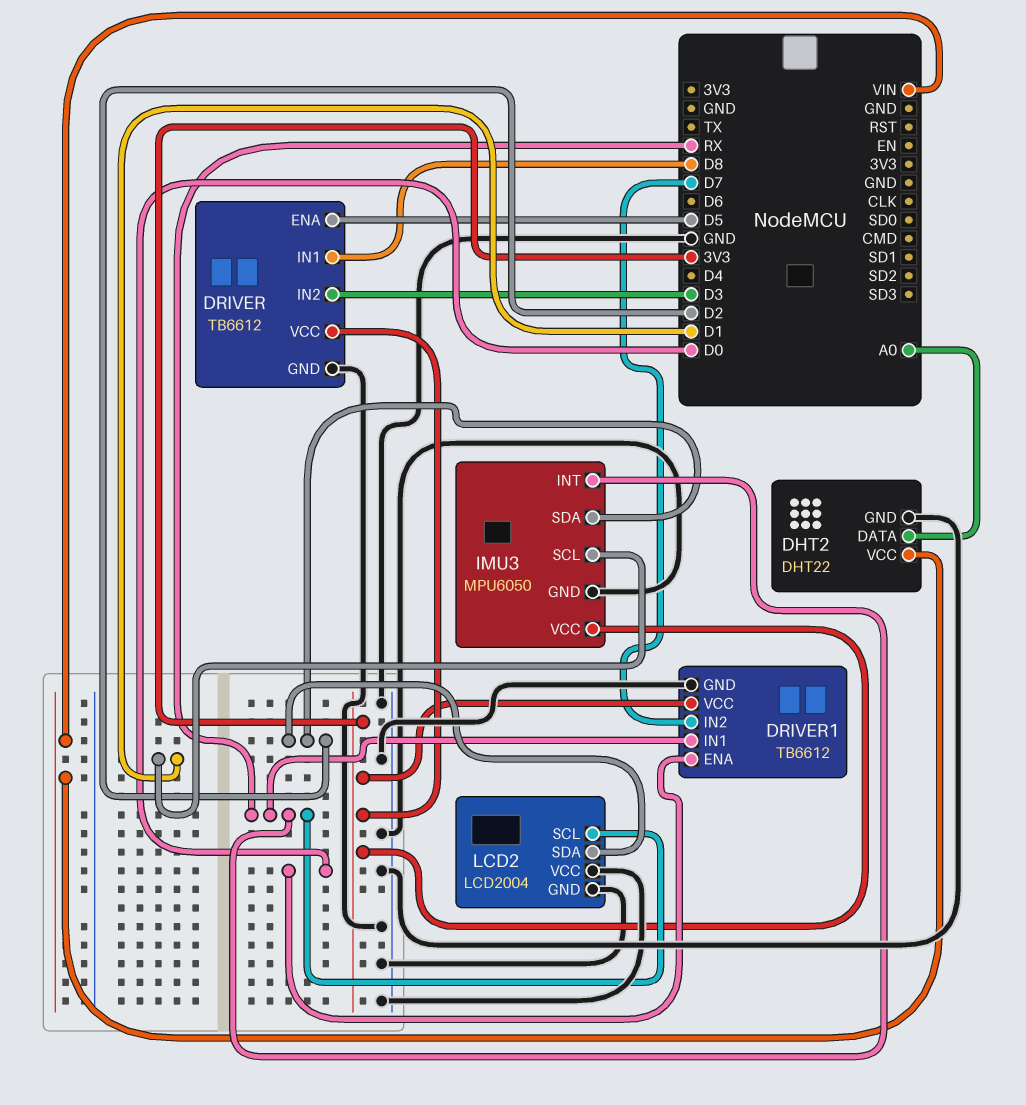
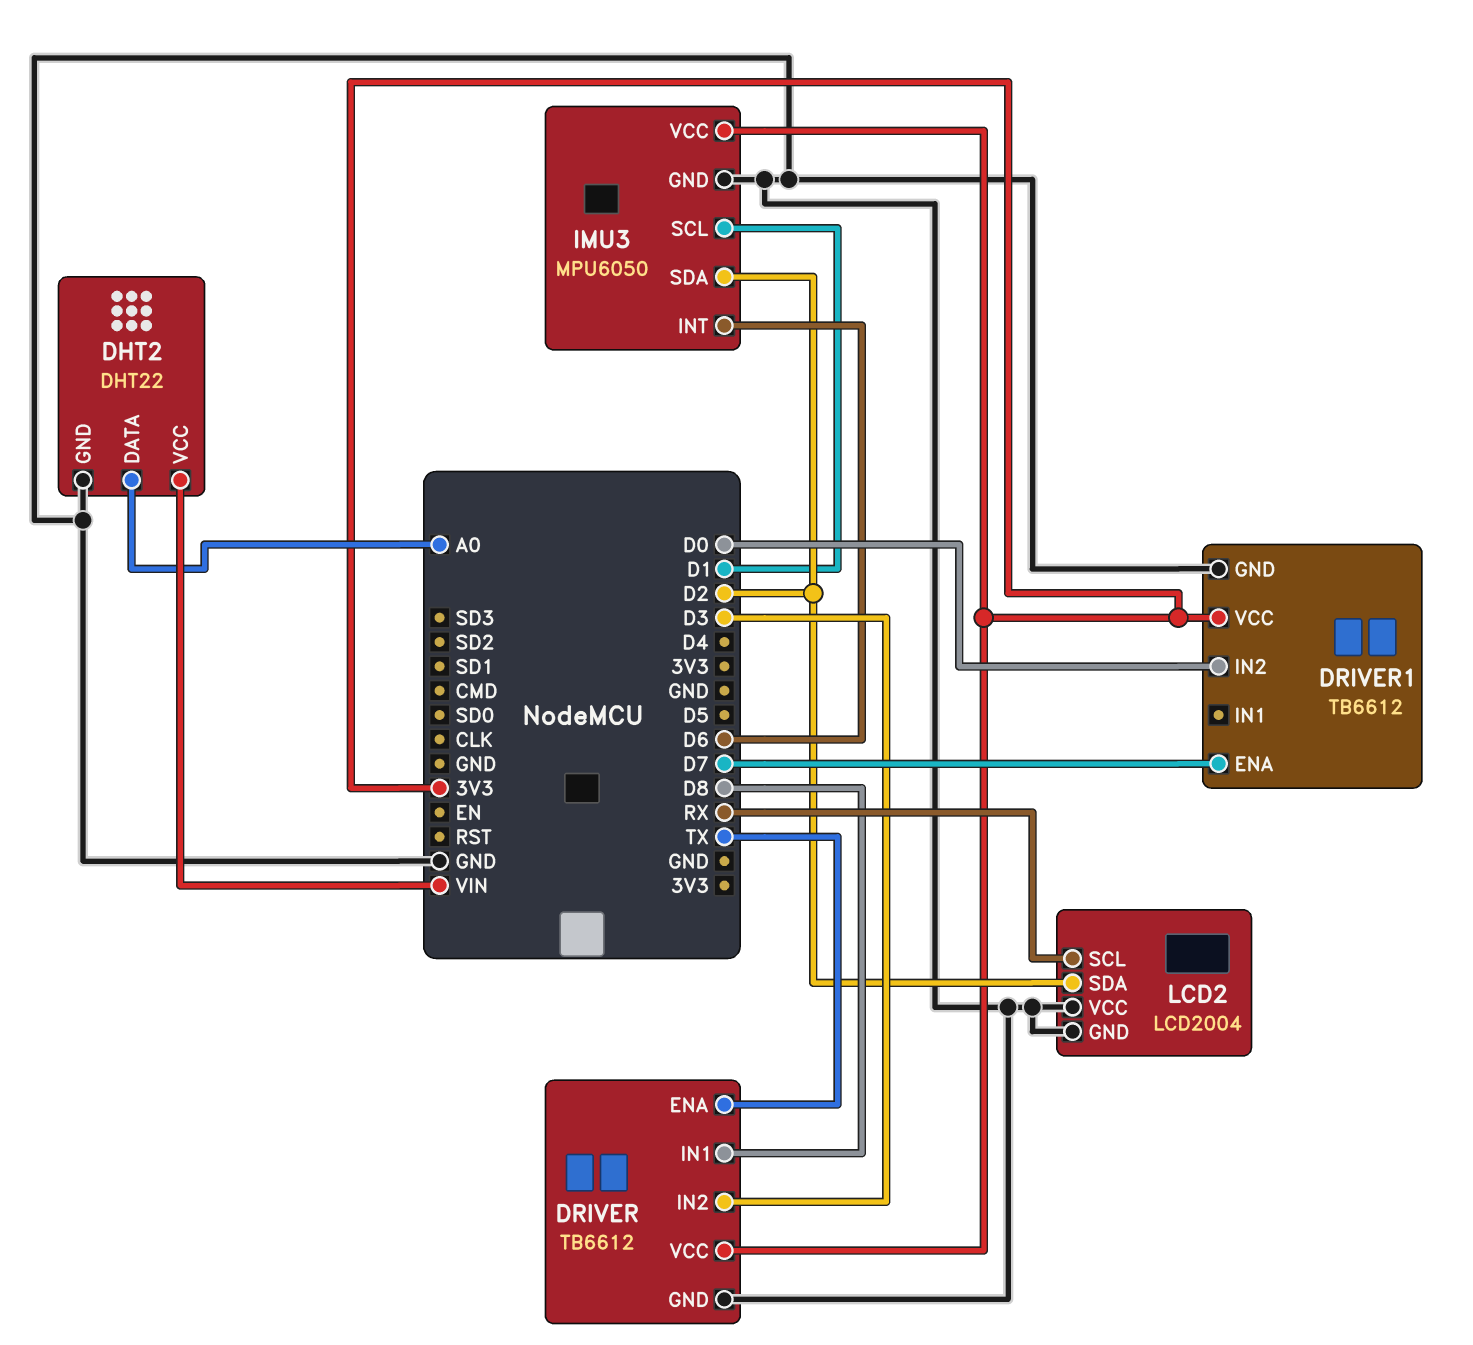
DRIVER pin ENA: D5 -> TX
DRIVER1 pin ENA: D0 -> D7
DRIVER1 pin IN1: RX -> none
DRIVER1 pin IN2: D7 -> D0
IMU3 pin INT: RX -> D6

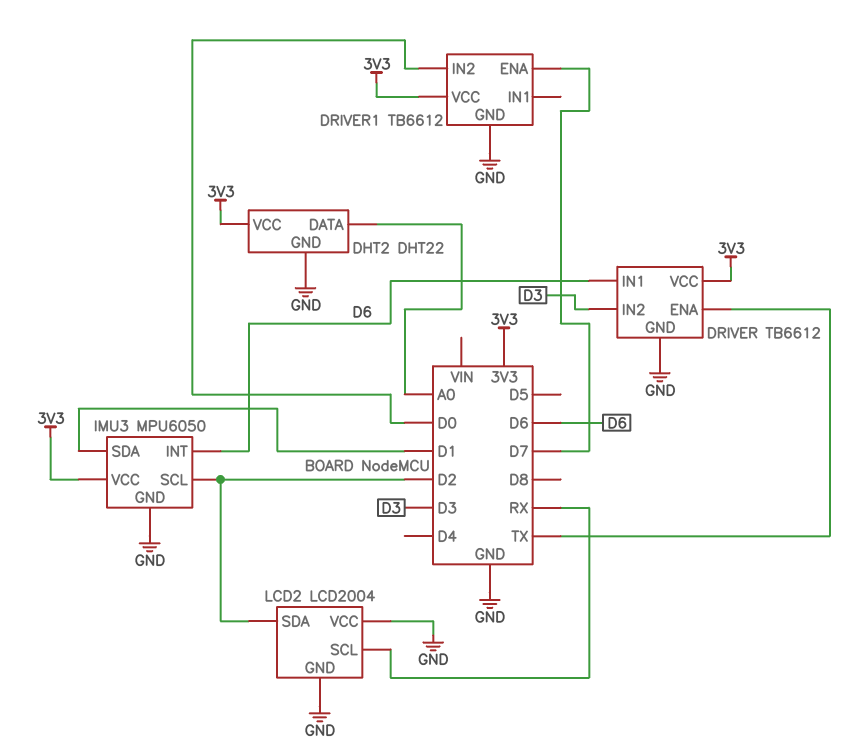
DHT2 pin VCC: VIN -> 3V3
DRIVER pin IN1: D8 -> D6
IMU3 pin SCL: D1 -> D2
IMU3 pin SDA: D2 -> D1

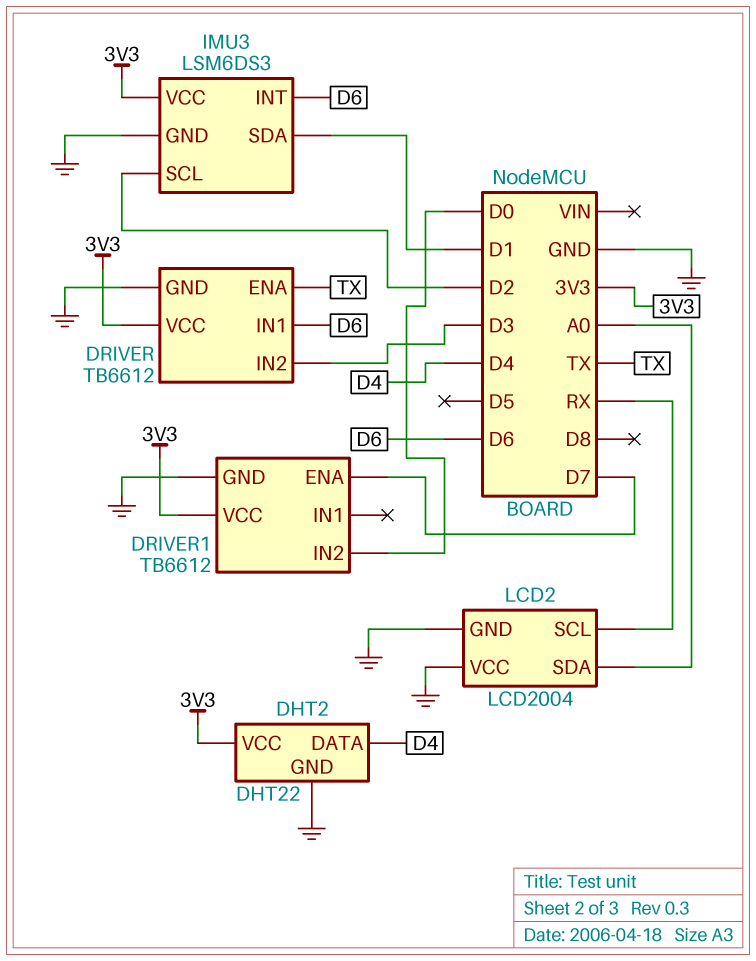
DHT2 pin DATA: A0 -> D4
IMU3: MPU6050 -> LSM6DS3
LCD2 pin SDA: D2 -> A0

